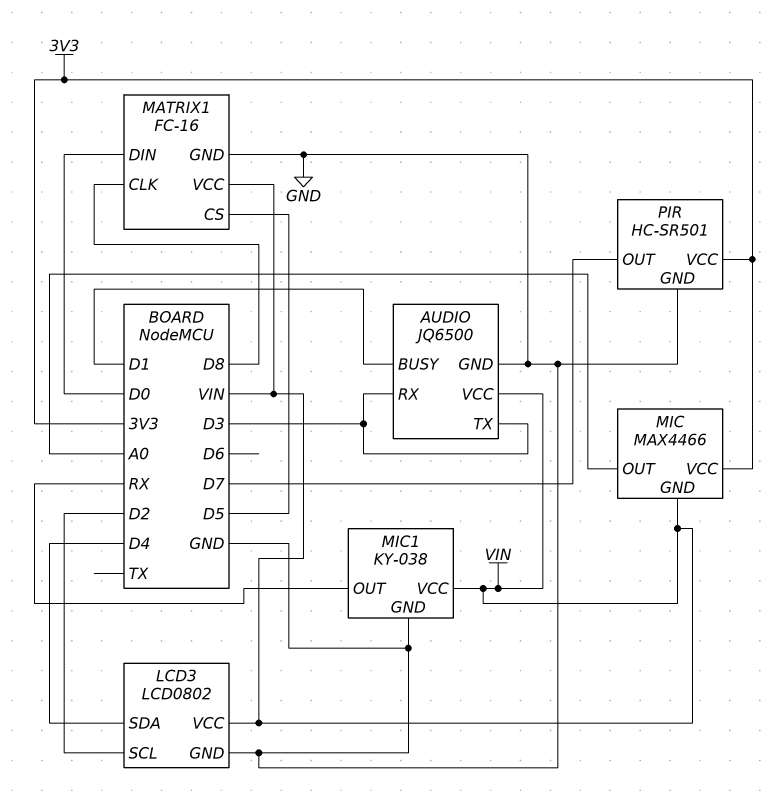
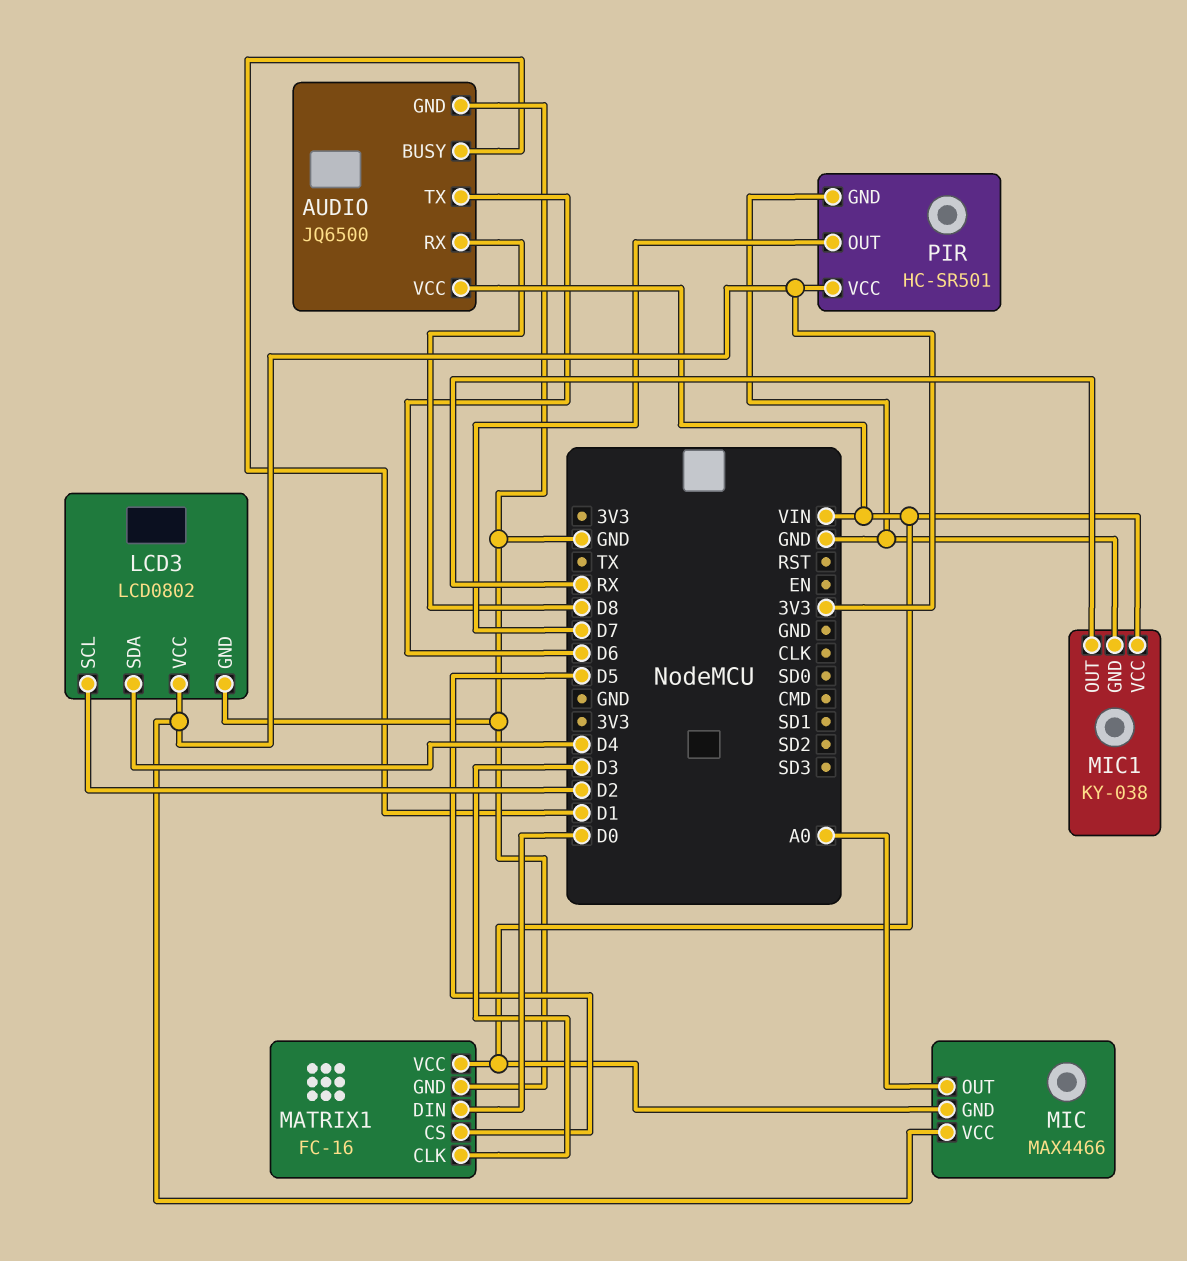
AUDIO pin RX: D3 -> D8
AUDIO pin TX: D3 -> D6
LCD3 pin VCC: VIN -> 3V3
MATRIX1 pin CLK: D8 -> D3

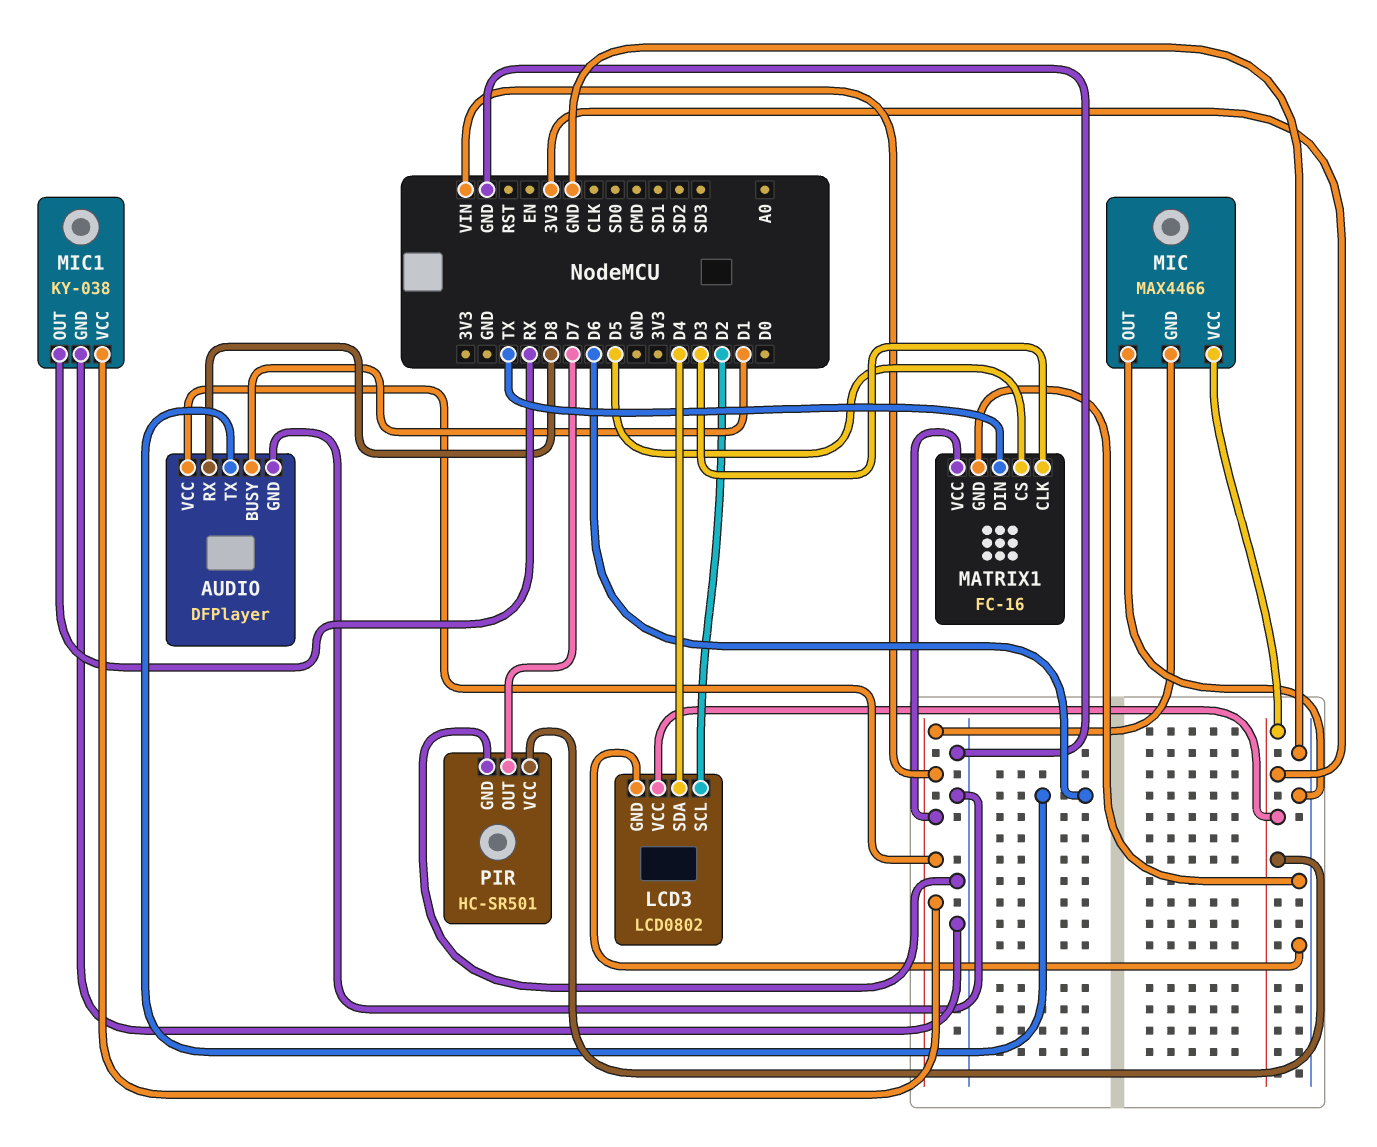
AUDIO: JQ6500 -> DFPlayer
MATRIX1 pin DIN: D0 -> TX
MIC pin OUT: A0 -> GND

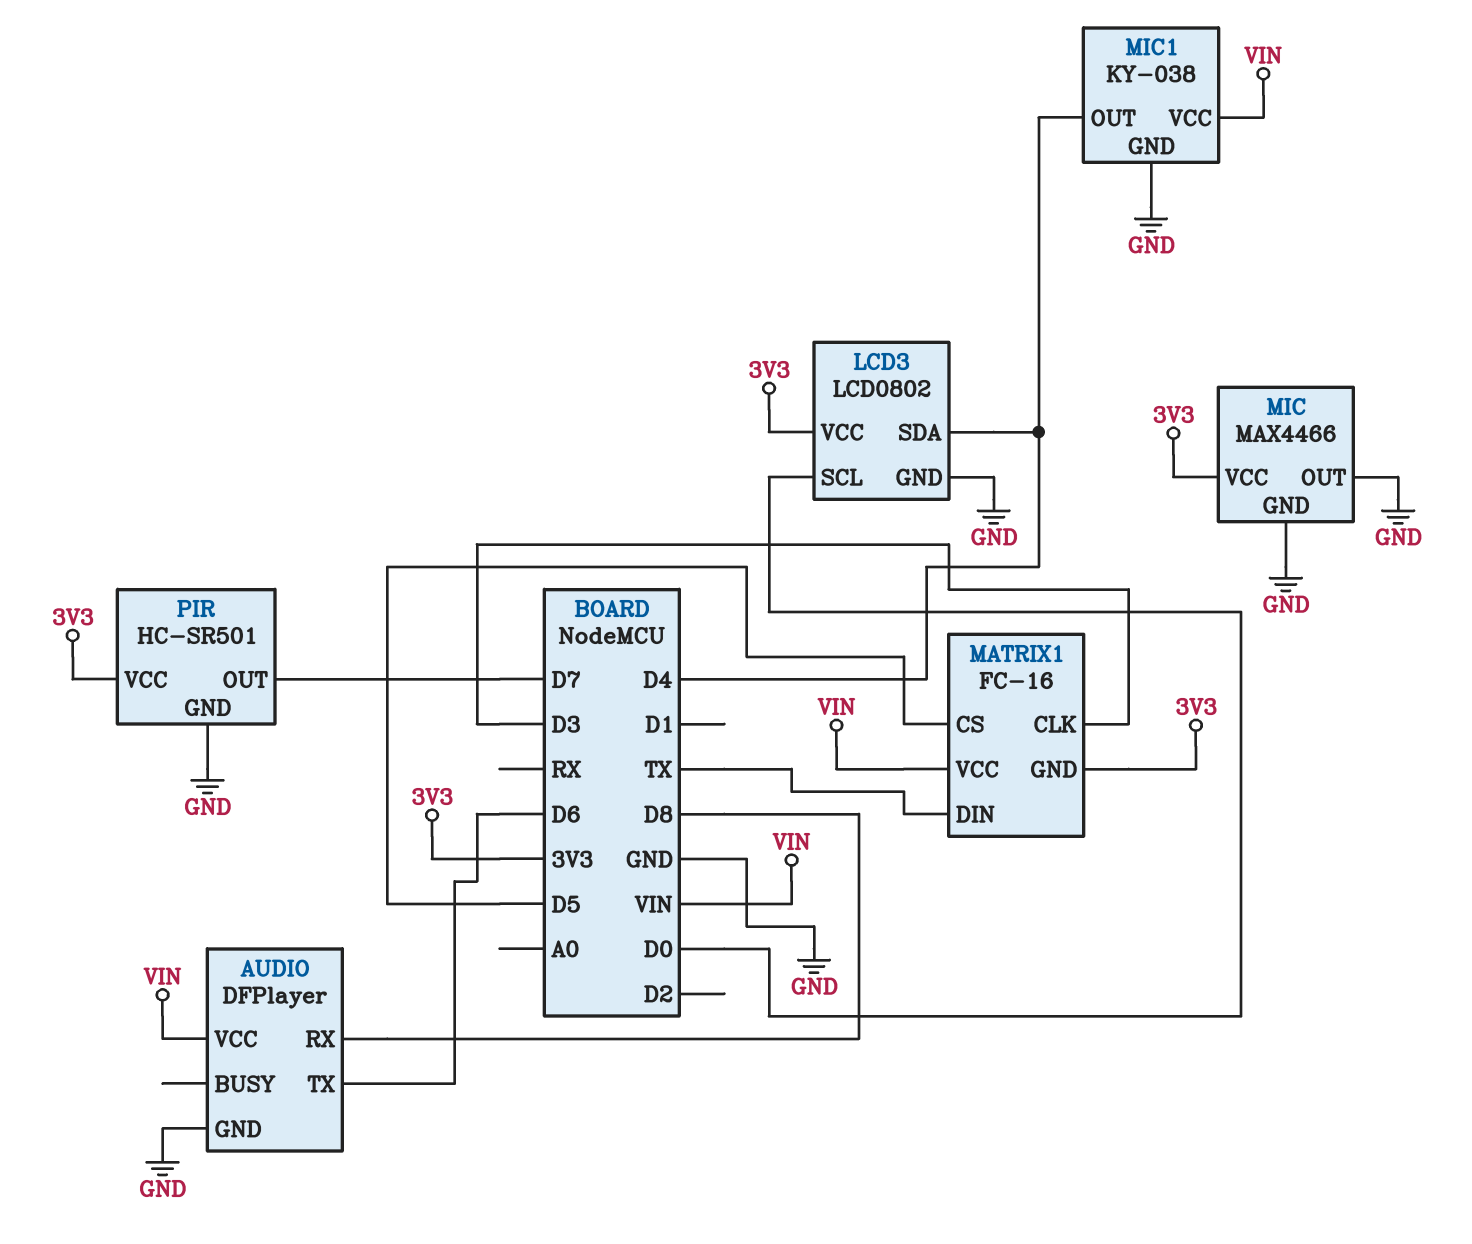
AUDIO pin BUSY: D1 -> none
LCD3 pin SCL: D2 -> D0
MATRIX1 pin GND: GND -> 3V3
MIC pin GND: VIN -> GND
MIC1 pin OUT: RX -> D4

